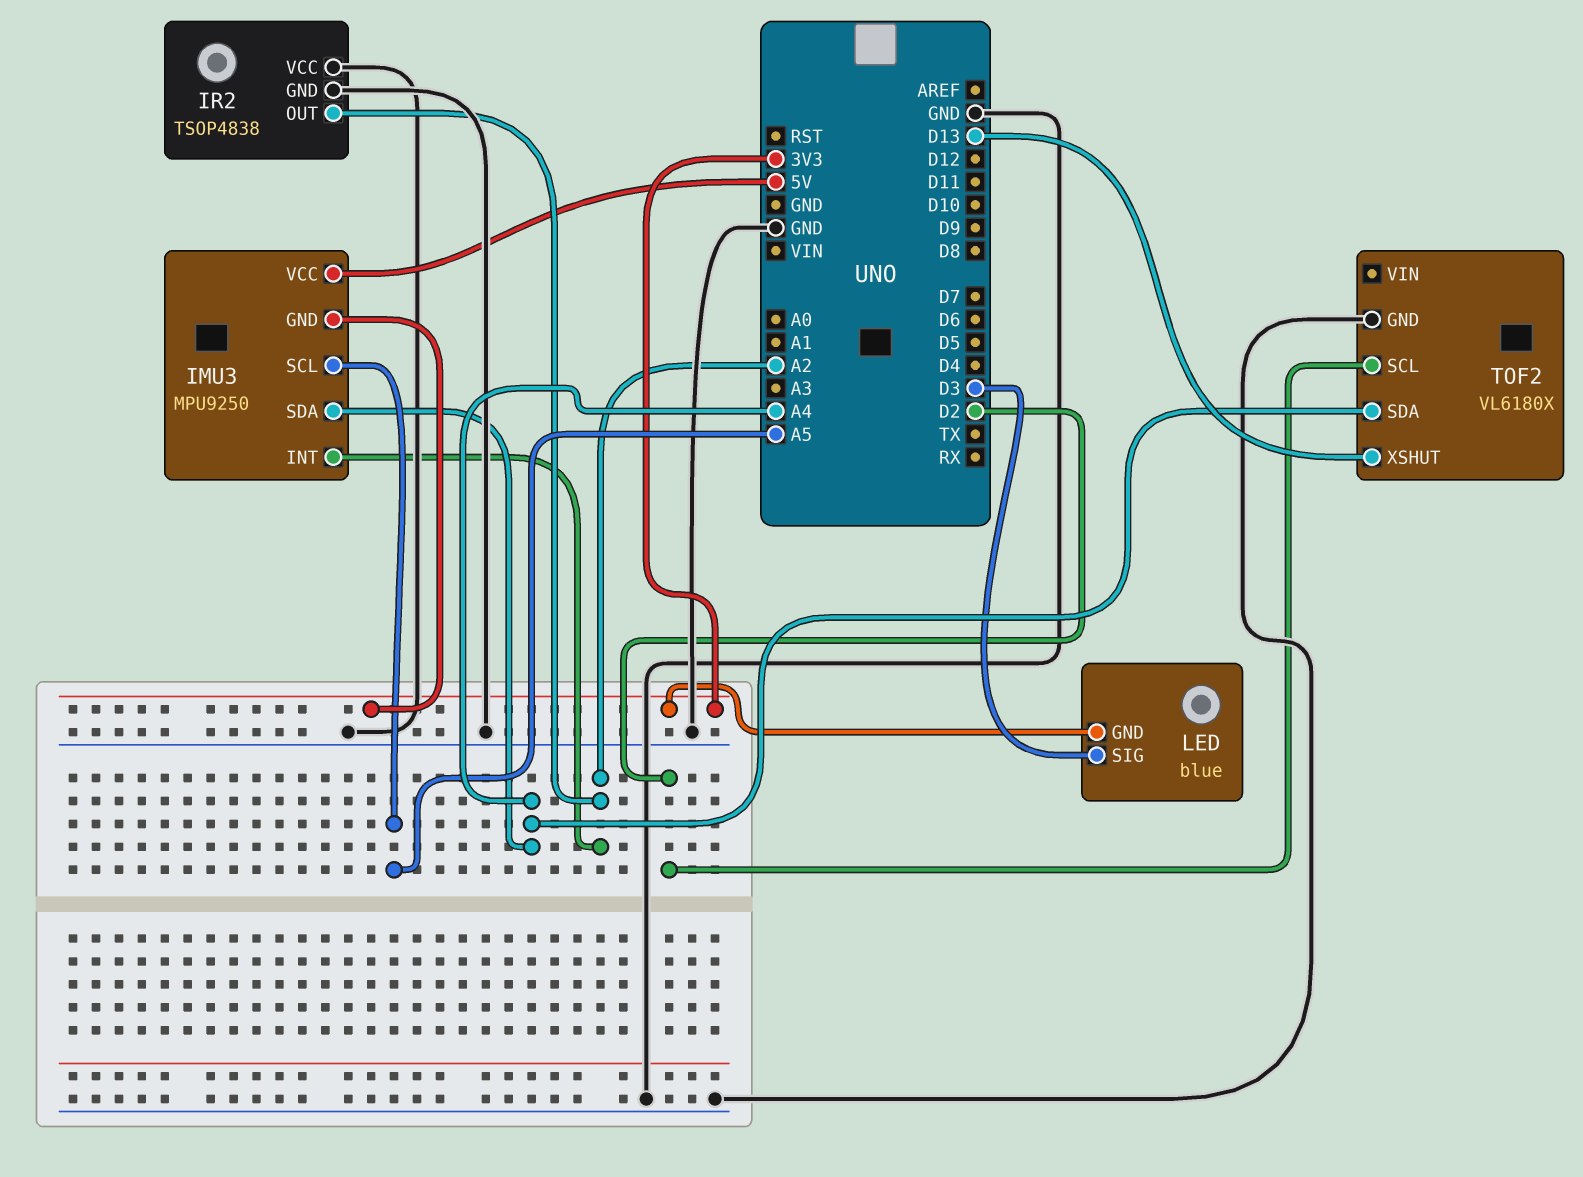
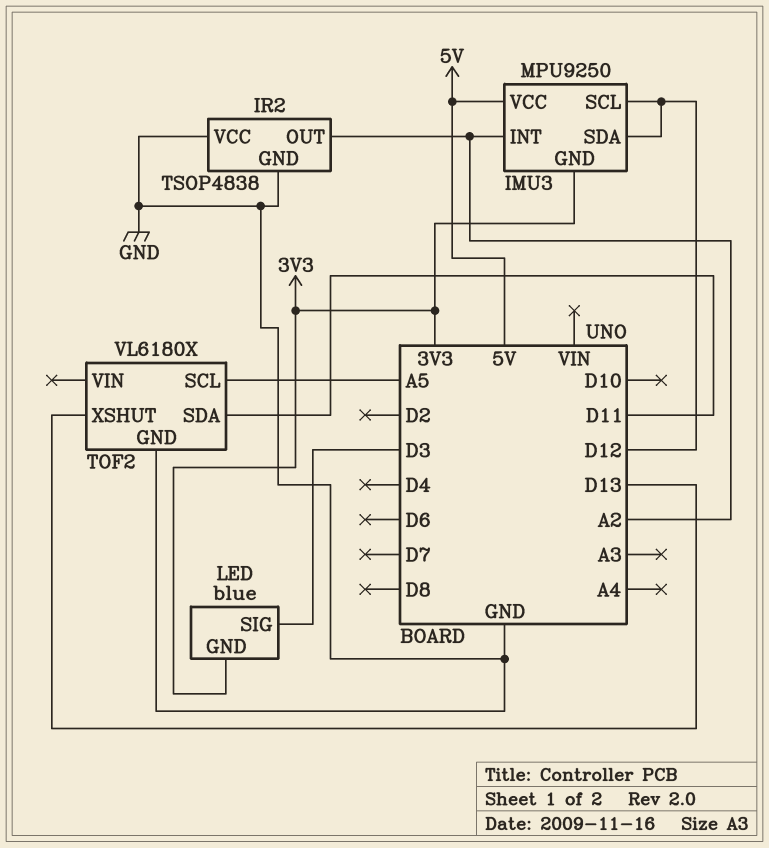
IMU3 pin SCL: A5 -> D12
IMU3 pin SDA: A4 -> D12
TOF2 pin SCL: D2 -> A5
TOF2 pin SDA: A4 -> D11

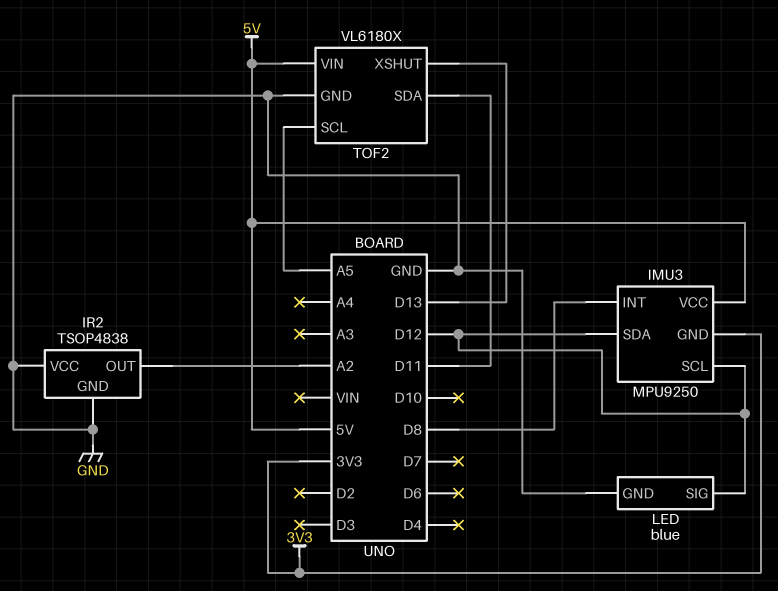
IMU3 pin INT: A2 -> D8
LED pin GND: 3V3 -> GND
LED pin SIG: D3 -> D12
TOF2 pin VIN: none -> 5V

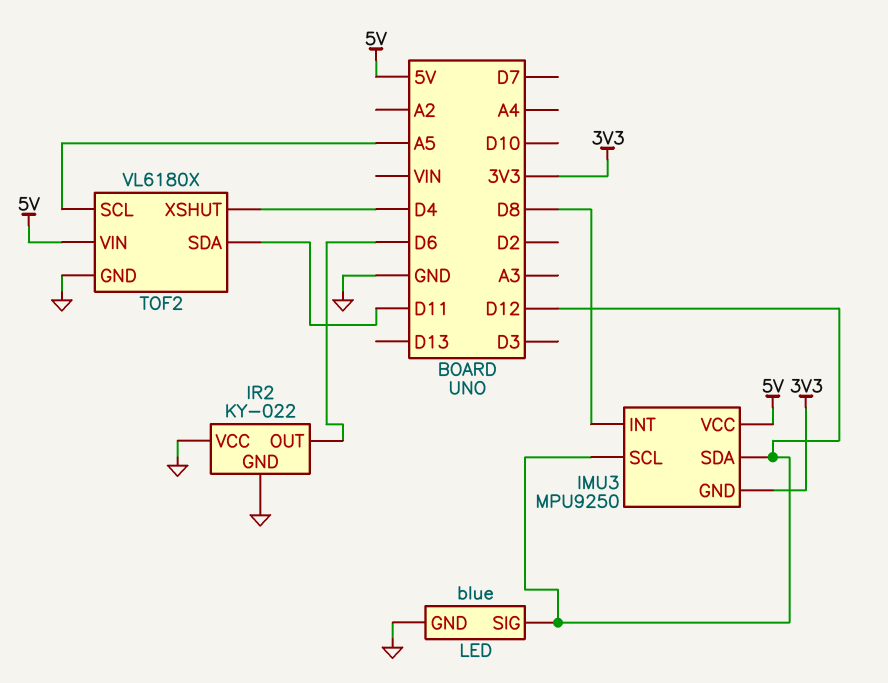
IR2: TSOP4838 -> KY-022
IR2 pin OUT: A2 -> D6
TOF2 pin XSHUT: D13 -> D4

